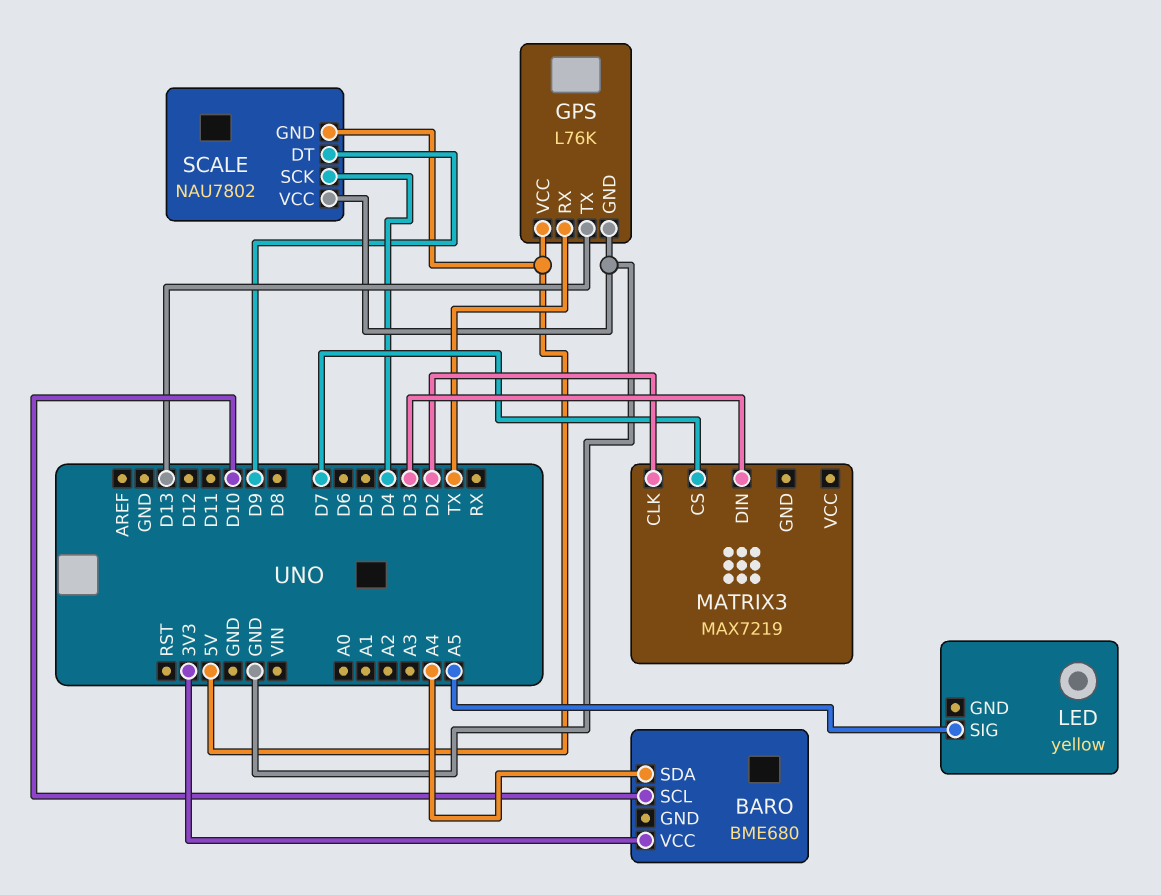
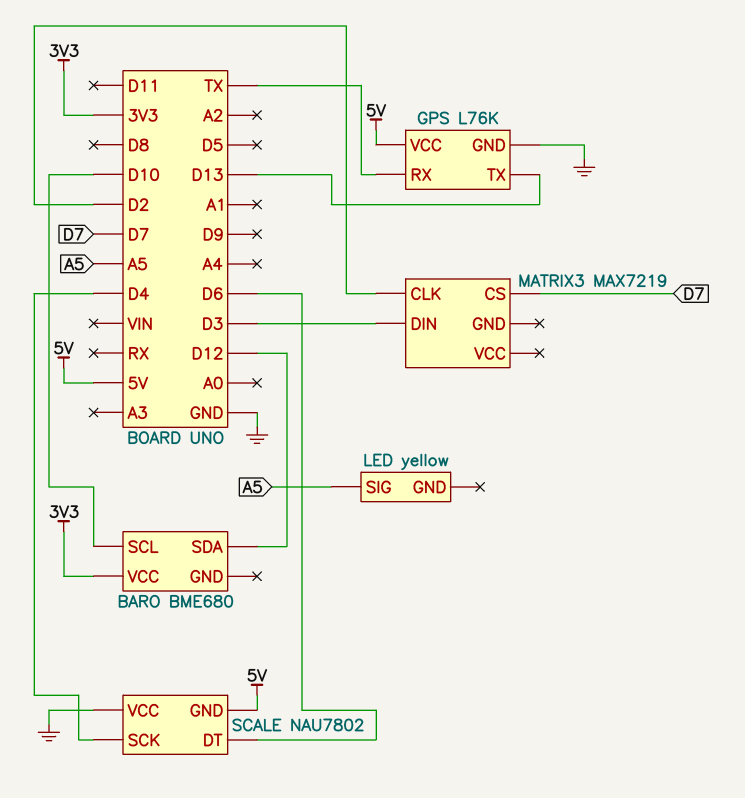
BARO pin SDA: A4 -> D12
SCALE pin DT: D9 -> D6

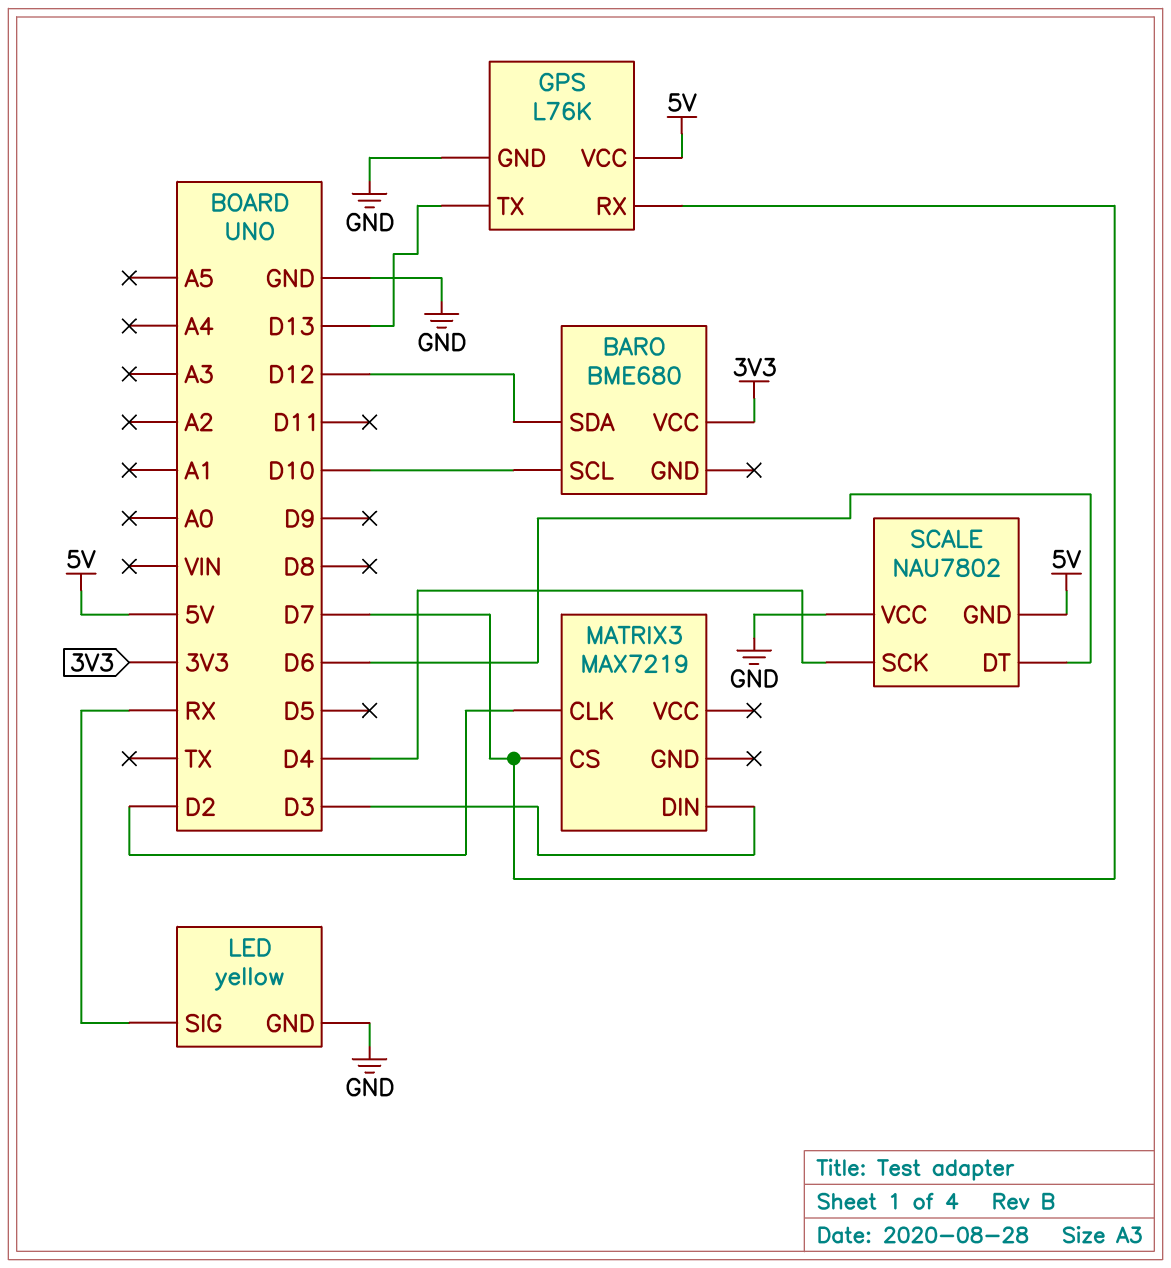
GPS pin RX: TX -> D7
LED pin GND: none -> GND
LED pin SIG: A5 -> RX

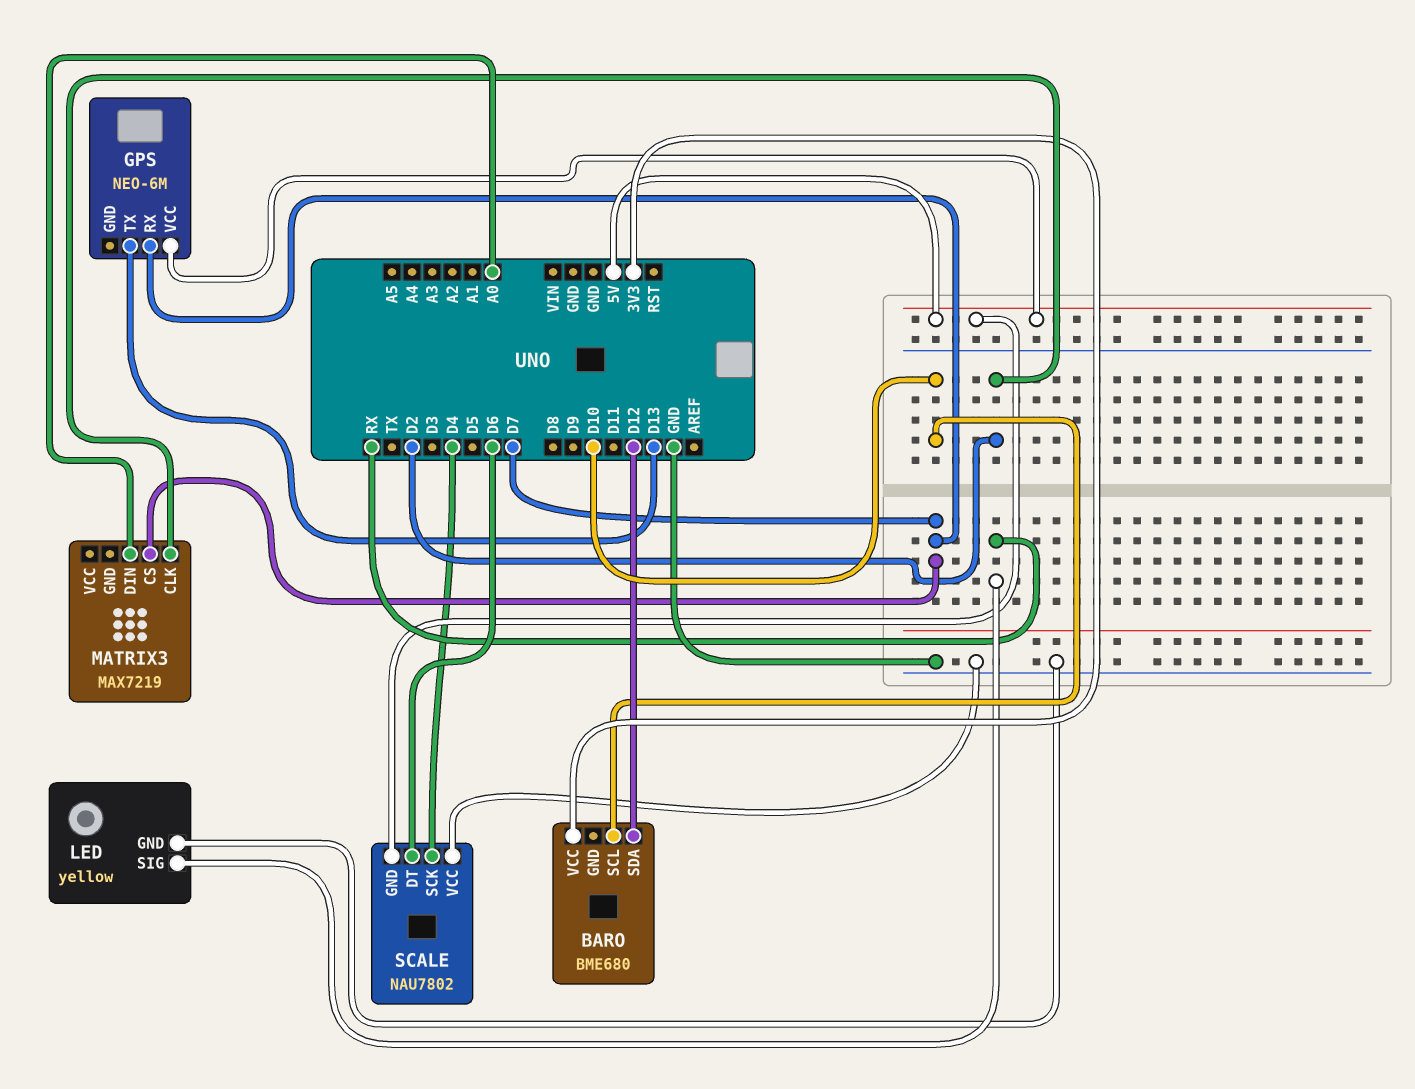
GPS: L76K -> NEO-6M
GPS pin GND: GND -> none
MATRIX3 pin DIN: D3 -> A0

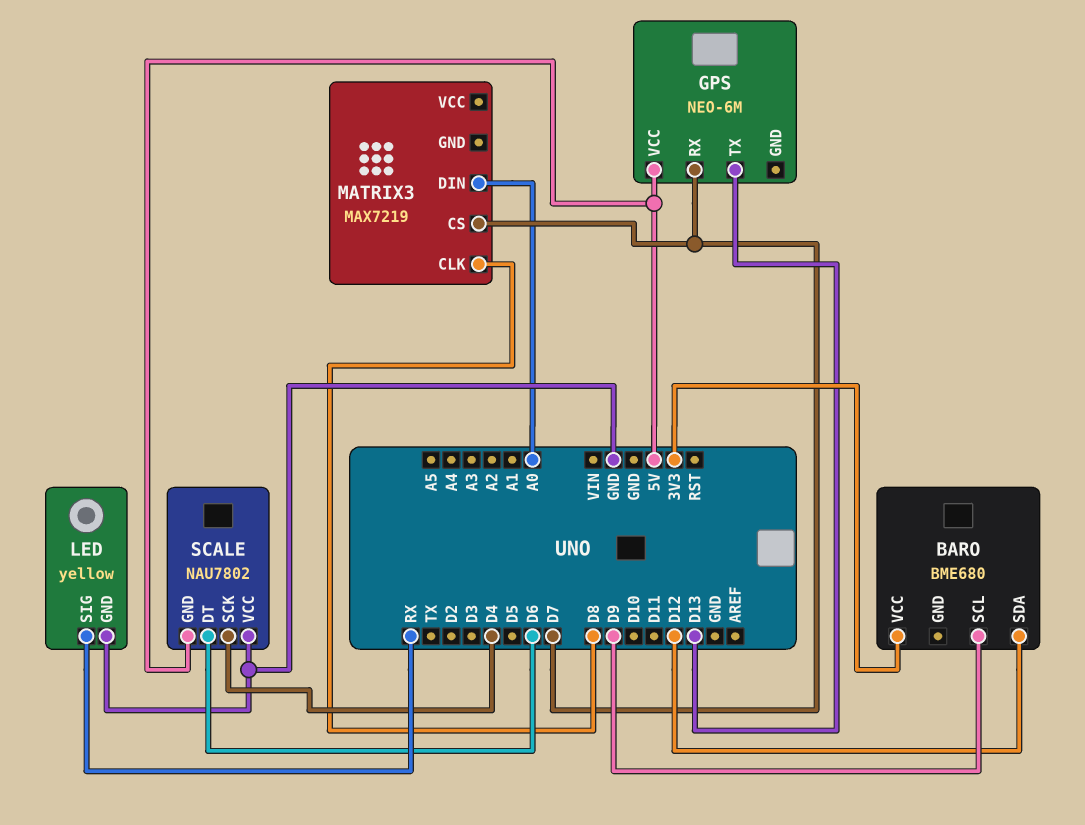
BARO pin SCL: D10 -> D9
MATRIX3 pin CLK: D2 -> D8

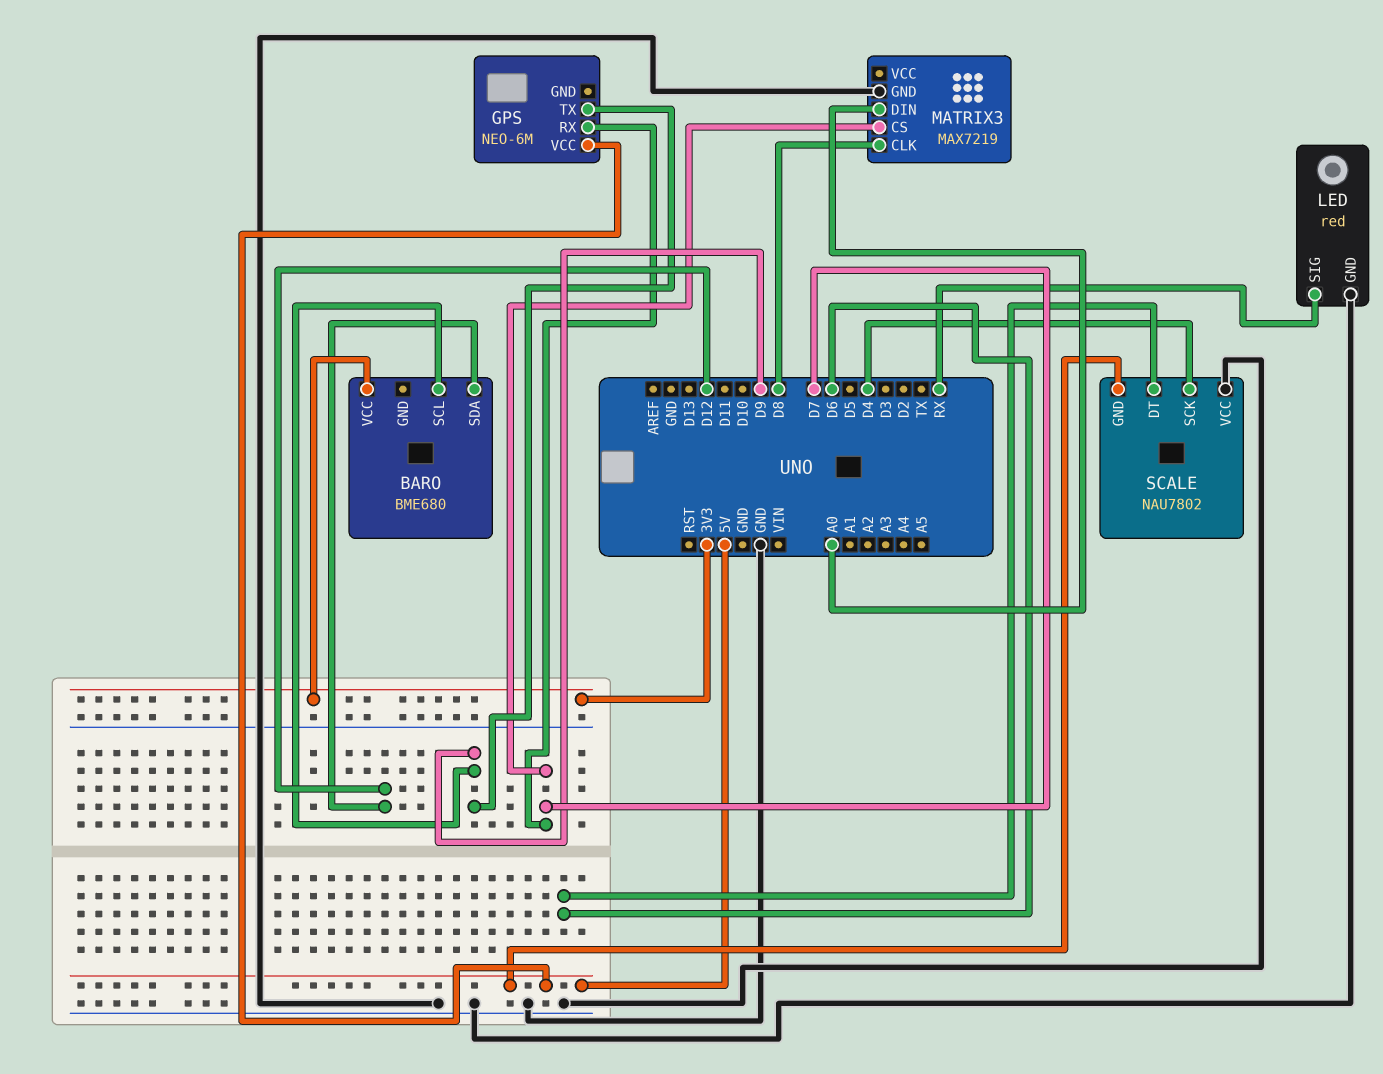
GPS pin TX: D13 -> D9
LED: yellow -> red
MATRIX3 pin GND: none -> GND

